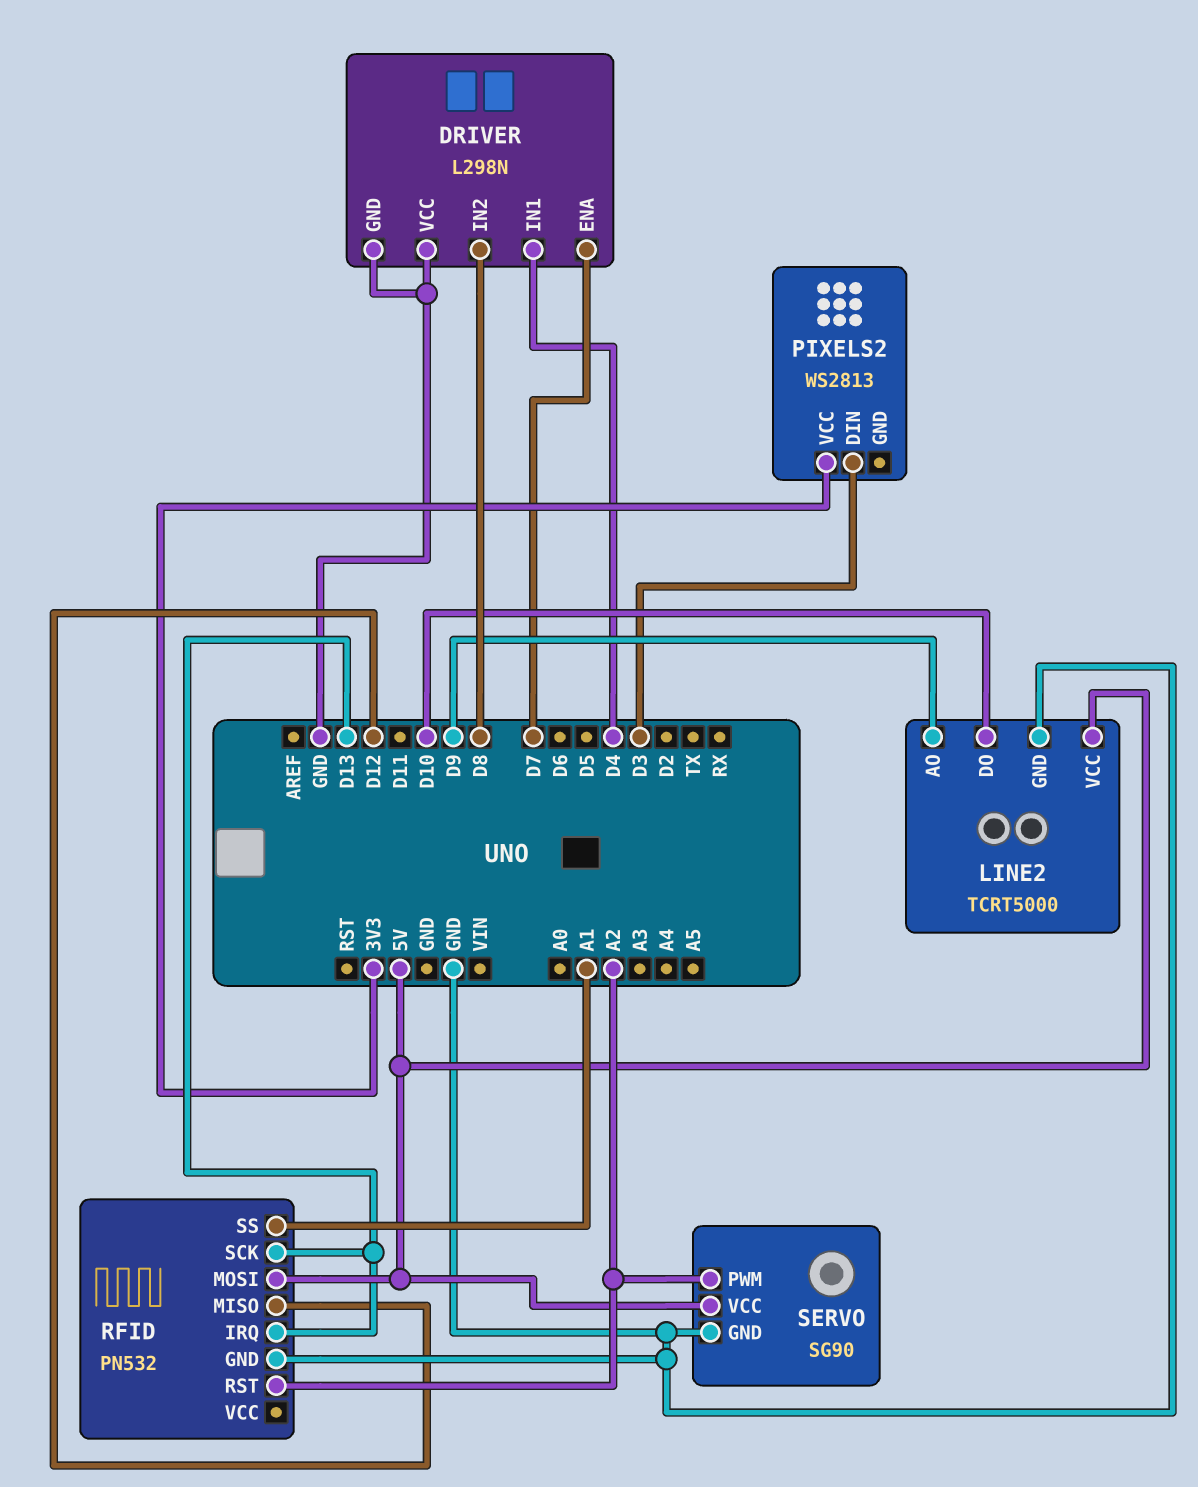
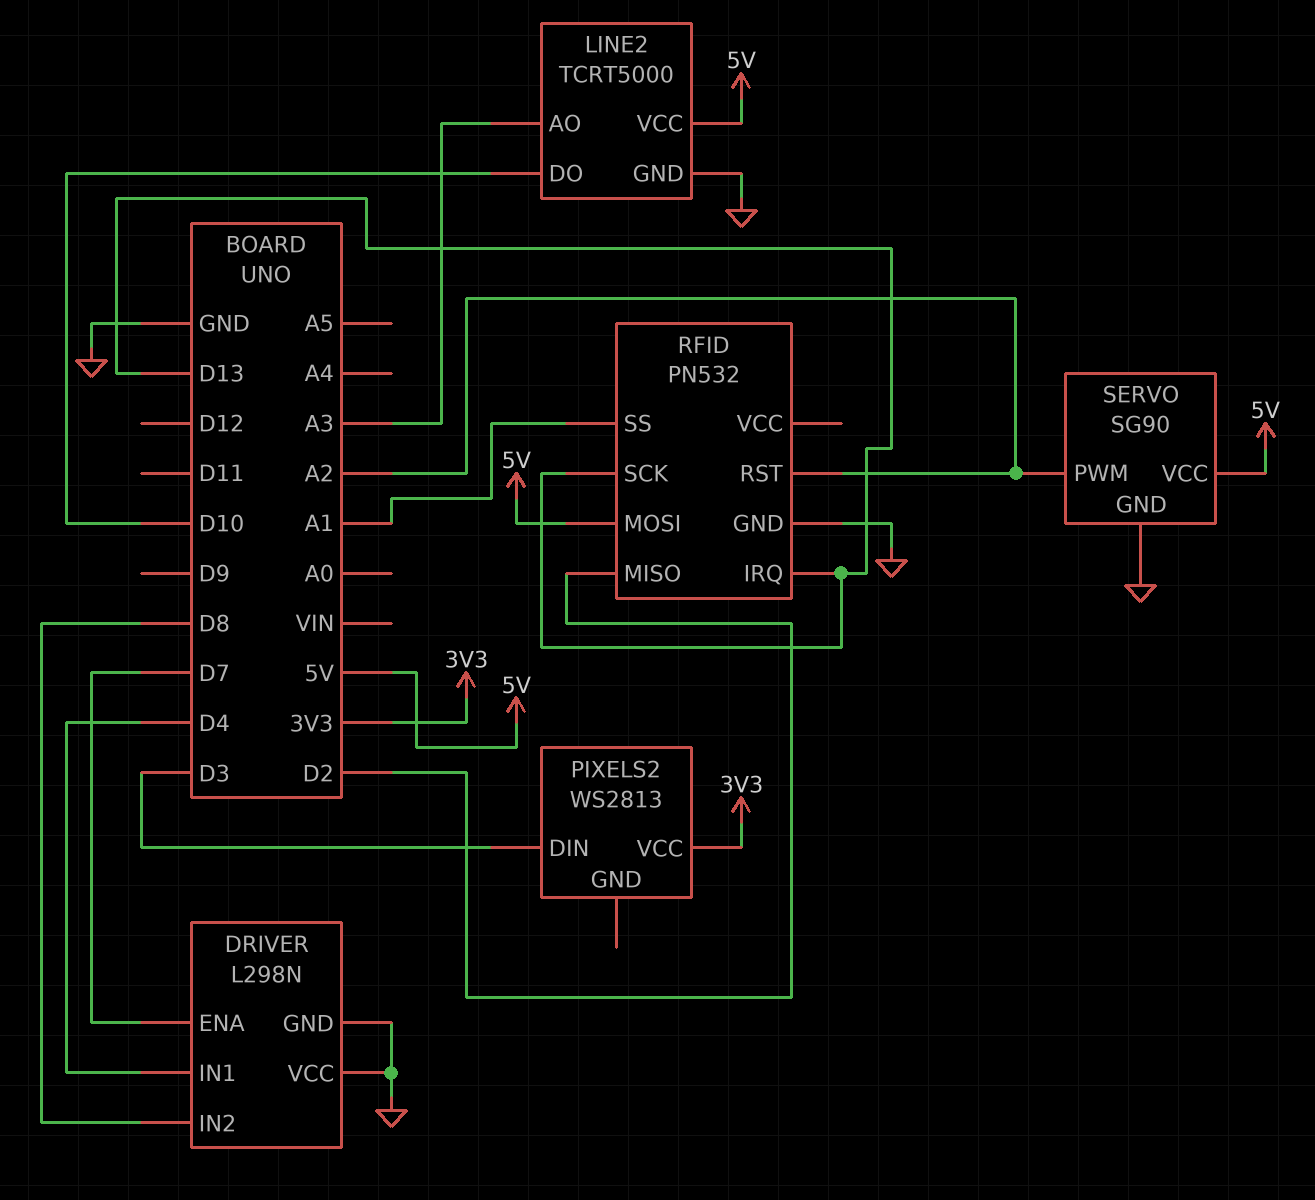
LINE2 pin AO: D9 -> A3
RFID pin MISO: D12 -> D2

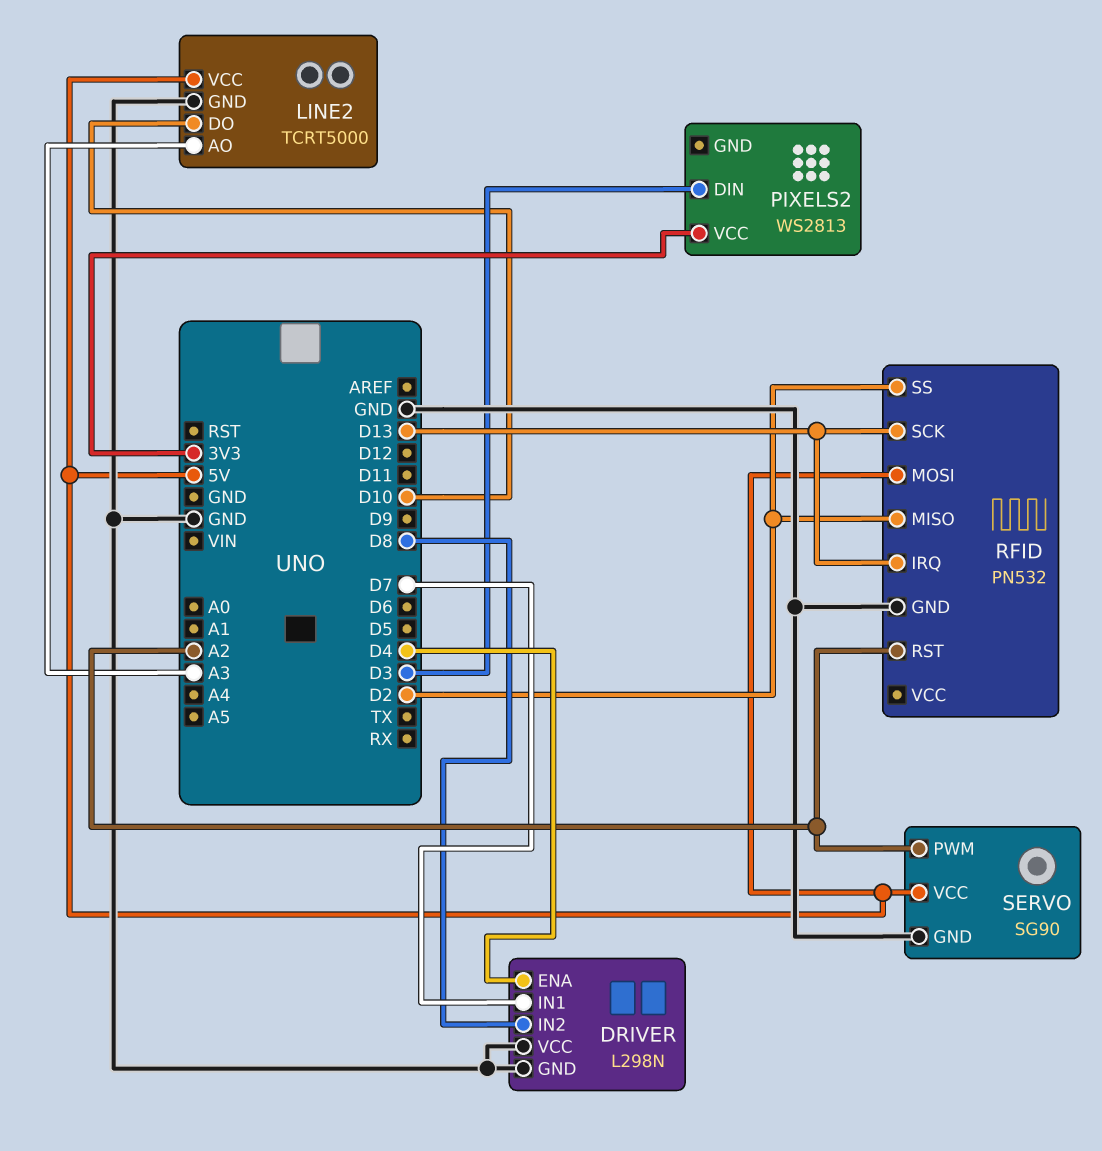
DRIVER pin ENA: D7 -> D4
DRIVER pin IN1: D4 -> D7
RFID pin SS: A1 -> D2

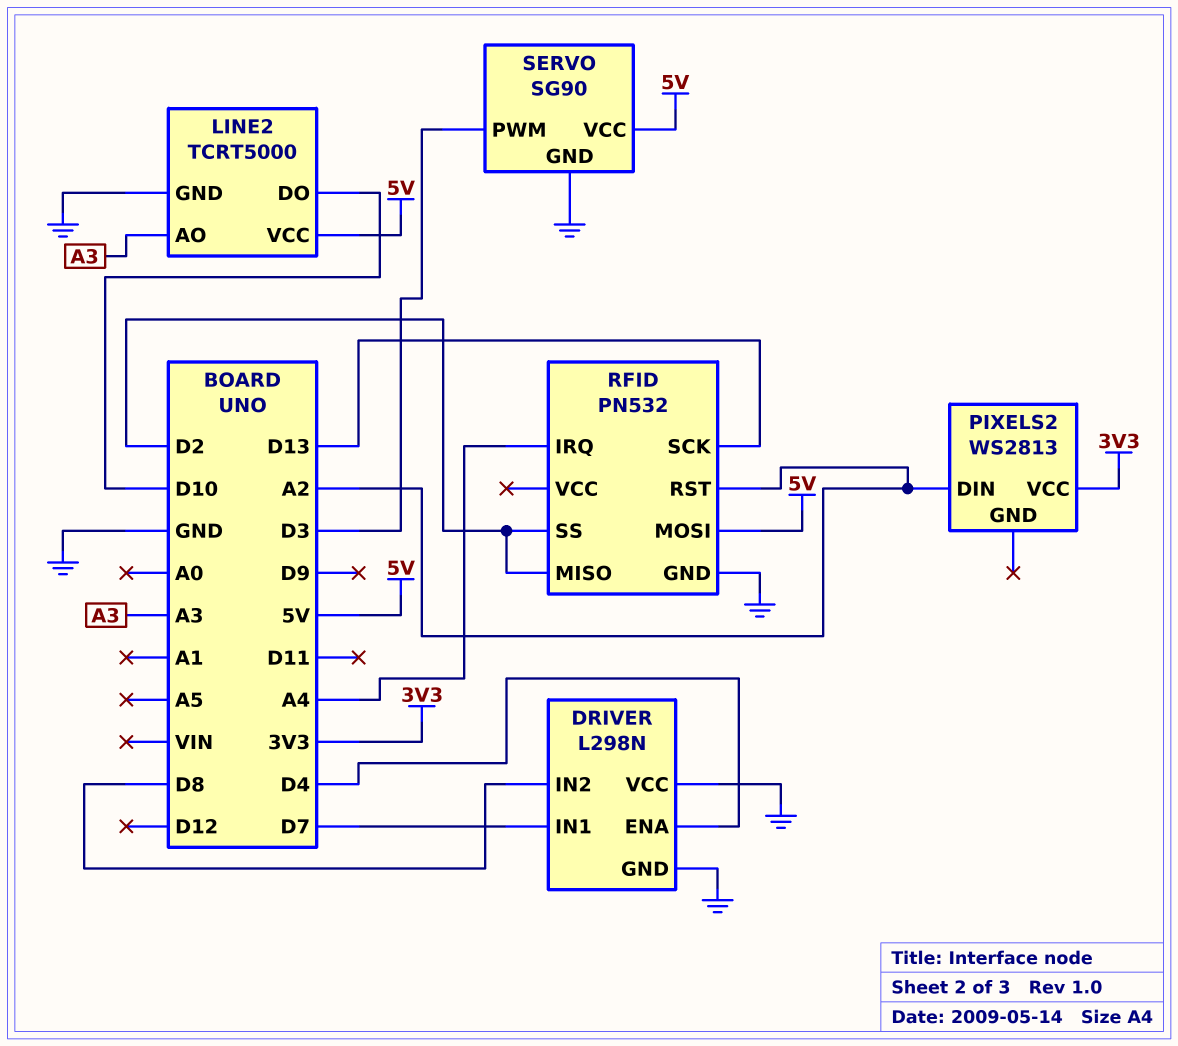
PIXELS2 pin DIN: D3 -> A2
RFID pin IRQ: D13 -> A4
SERVO pin PWM: A2 -> D3

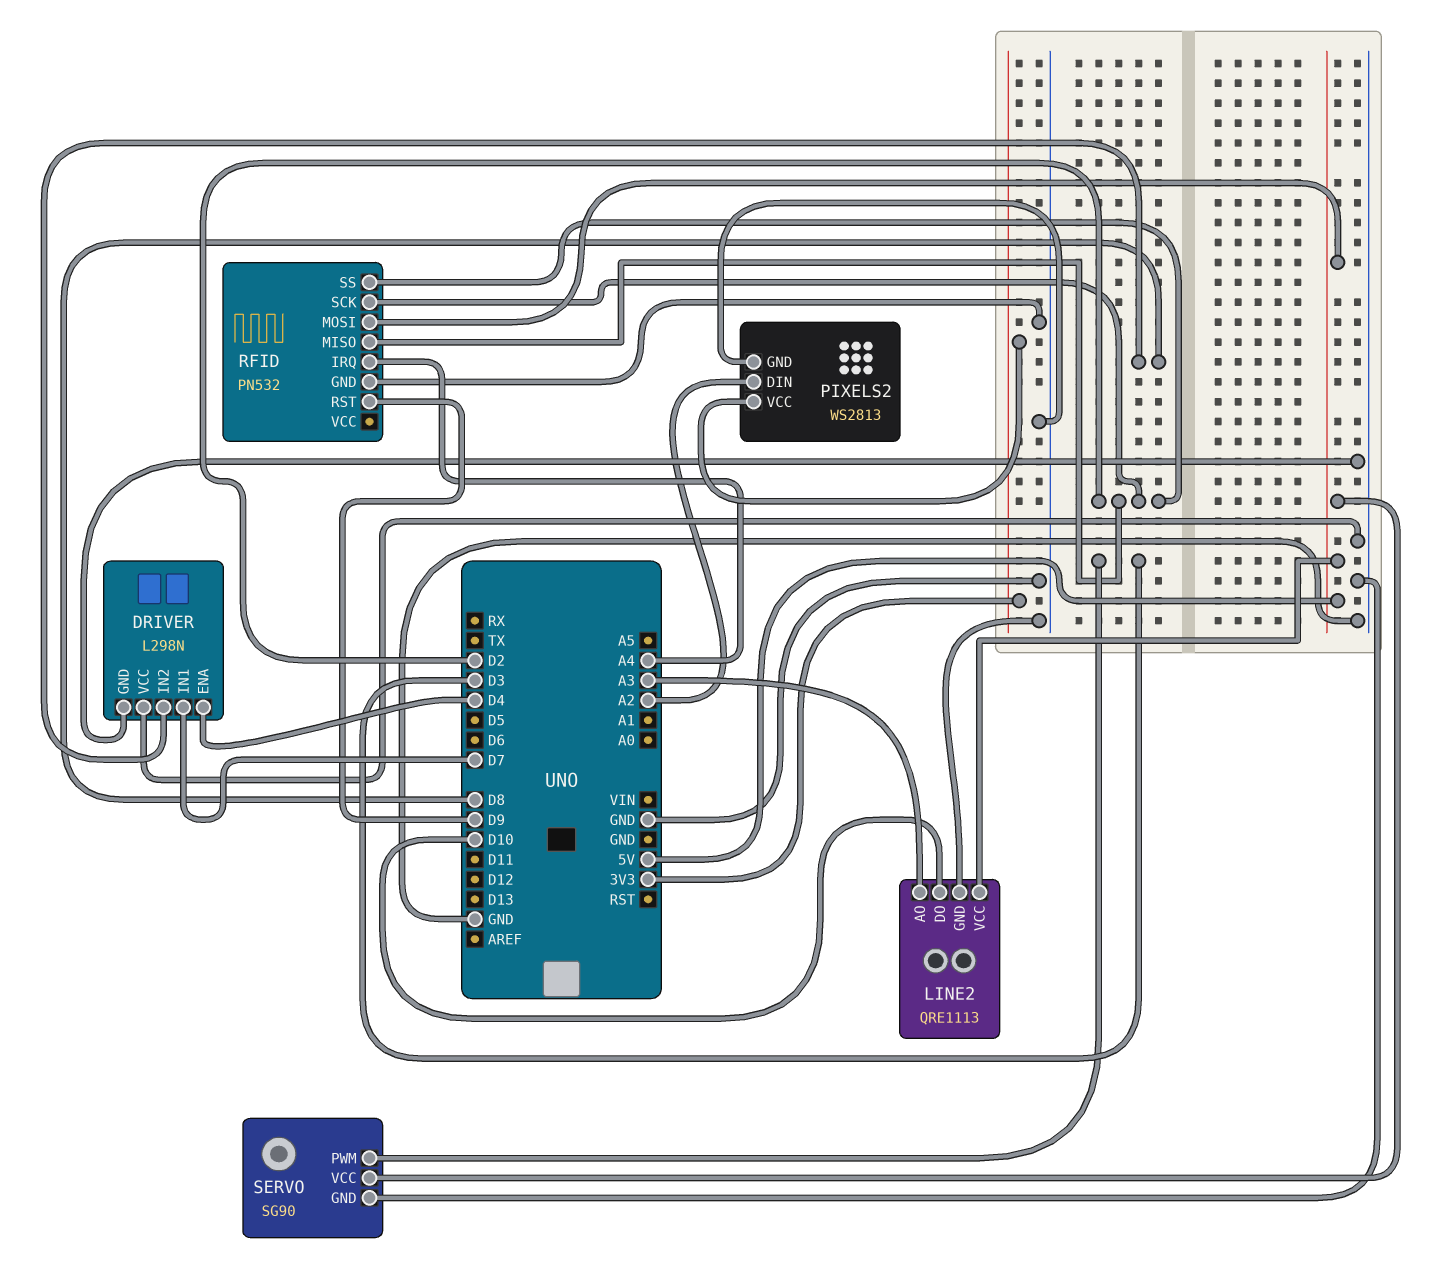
LINE2: TCRT5000 -> QRE1113
PIXELS2 pin GND: none -> GND
RFID pin RST: A2 -> D9
RFID pin SCK: D13 -> D2

